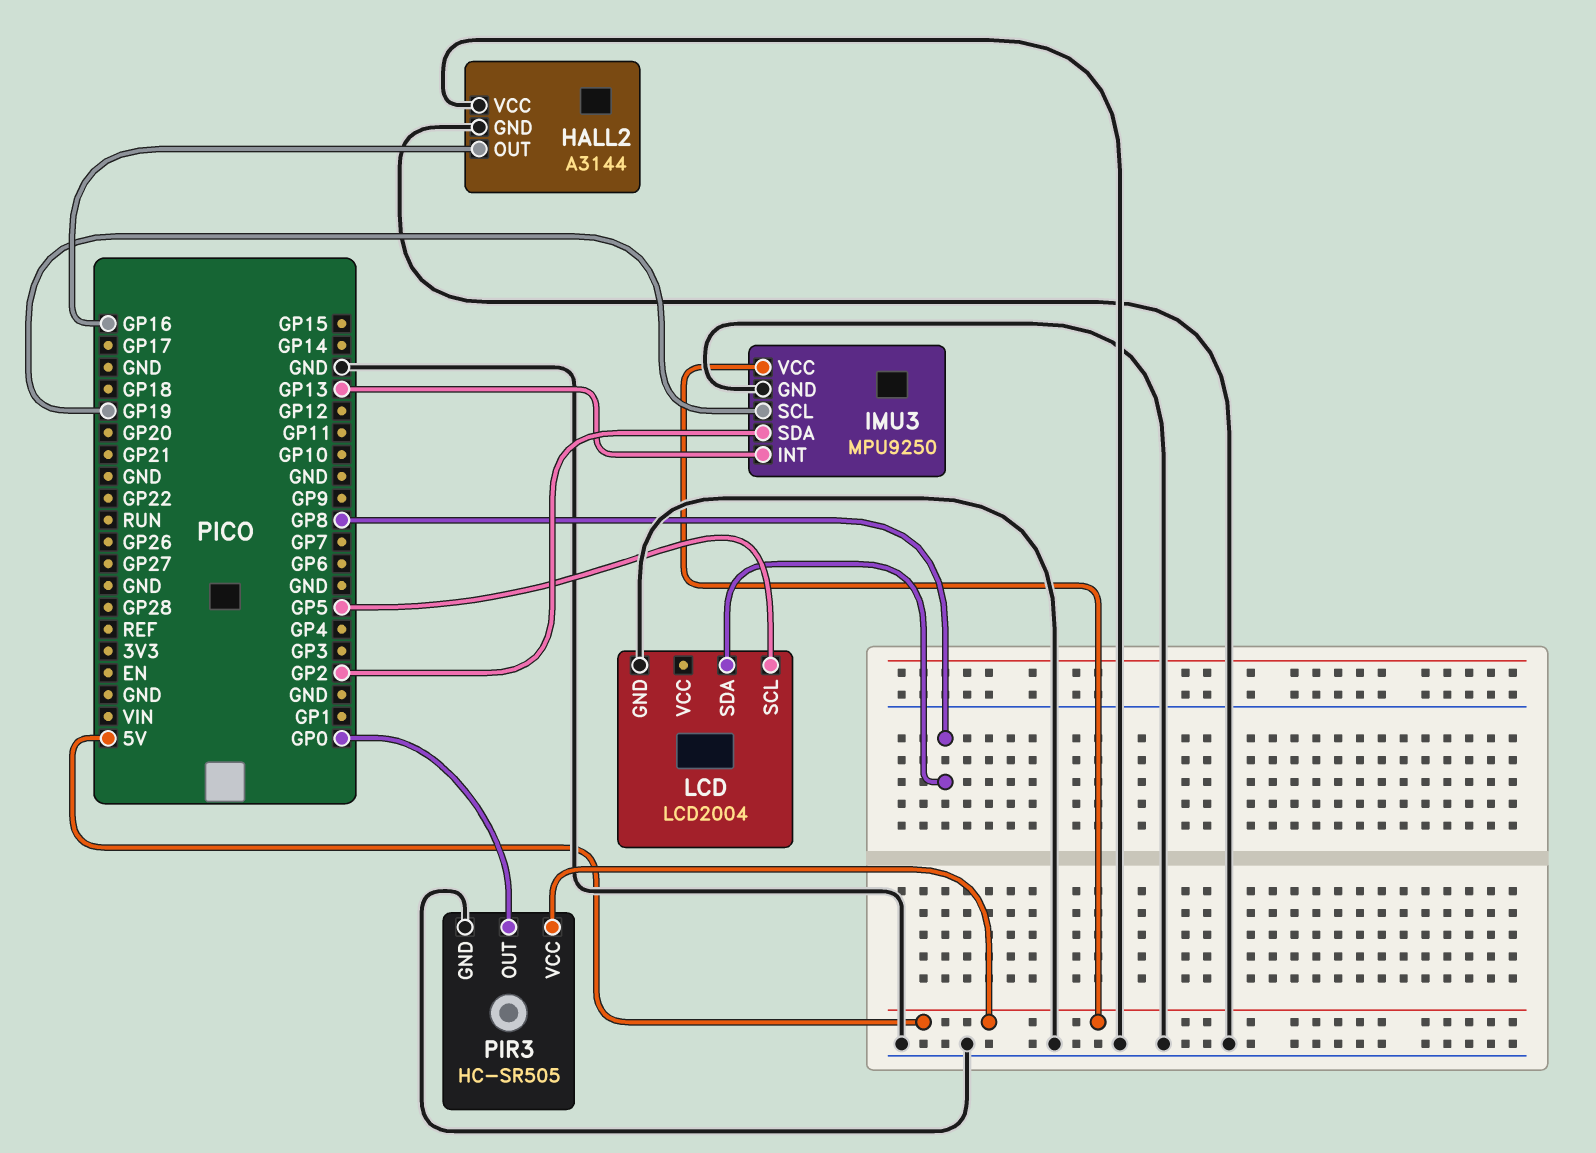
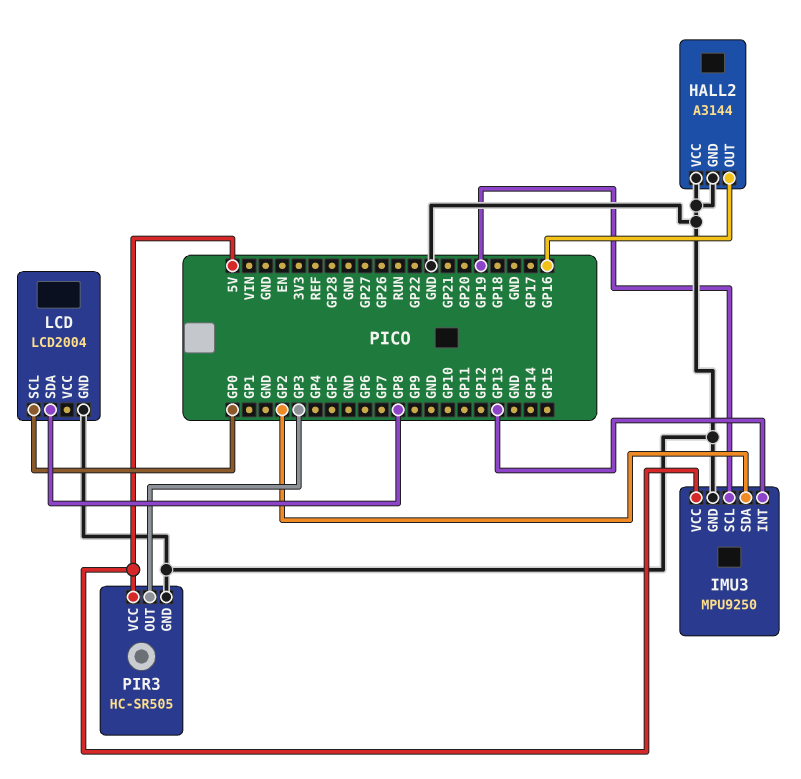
LCD pin SCL: GP5 -> GP0
PIR3 pin OUT: GP0 -> GP3

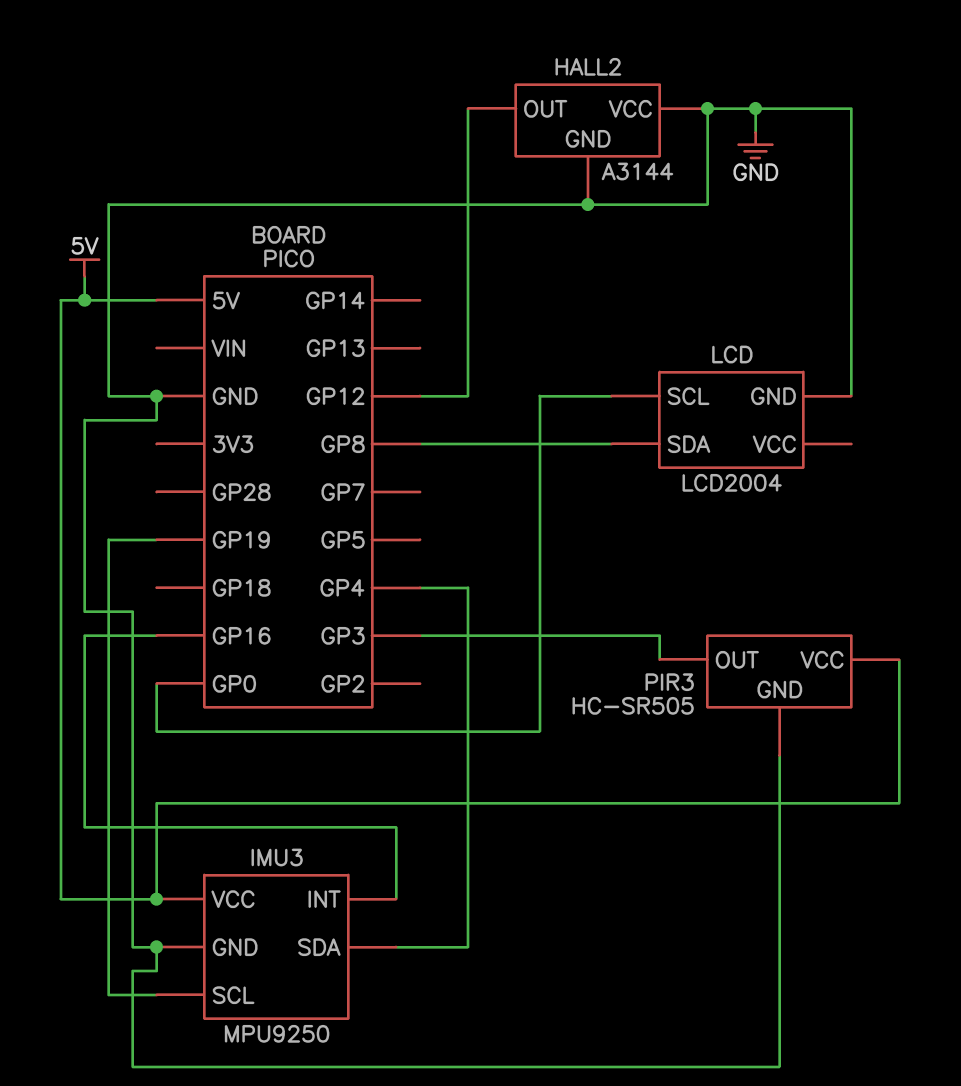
HALL2 pin OUT: GP16 -> GP12
IMU3 pin INT: GP13 -> GP16
IMU3 pin SDA: GP2 -> GP4

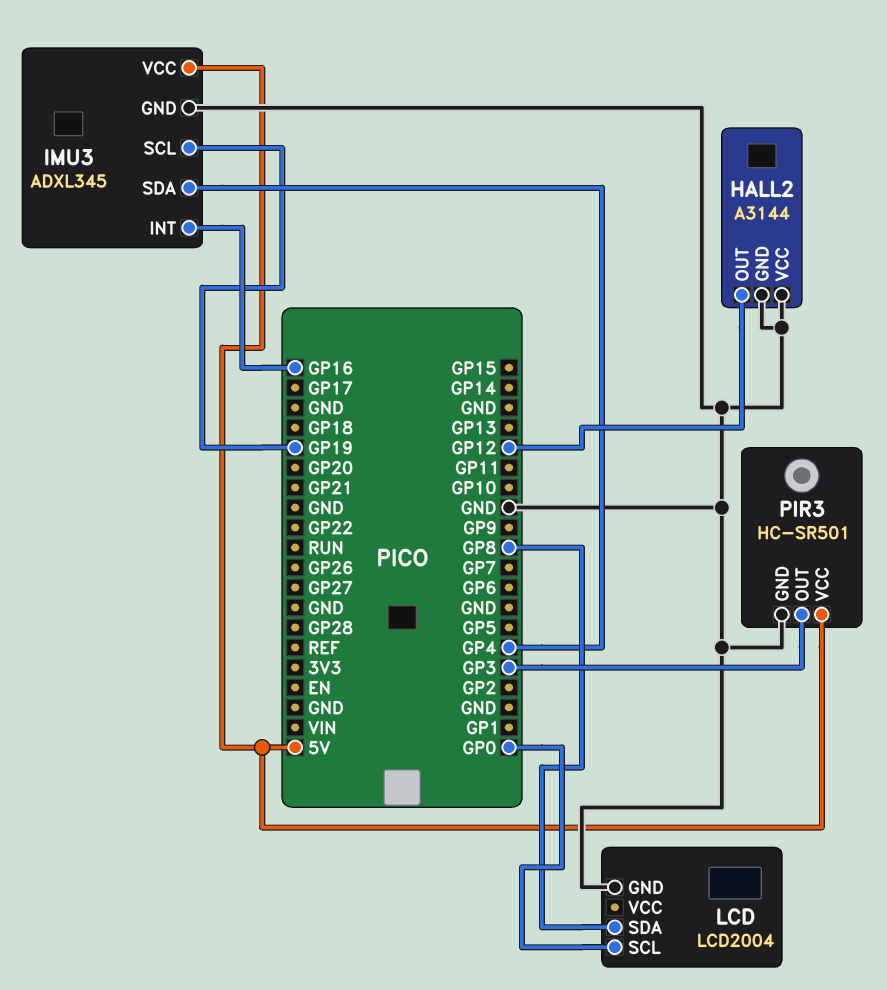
IMU3: MPU9250 -> ADXL345
PIR3: HC-SR505 -> HC-SR501

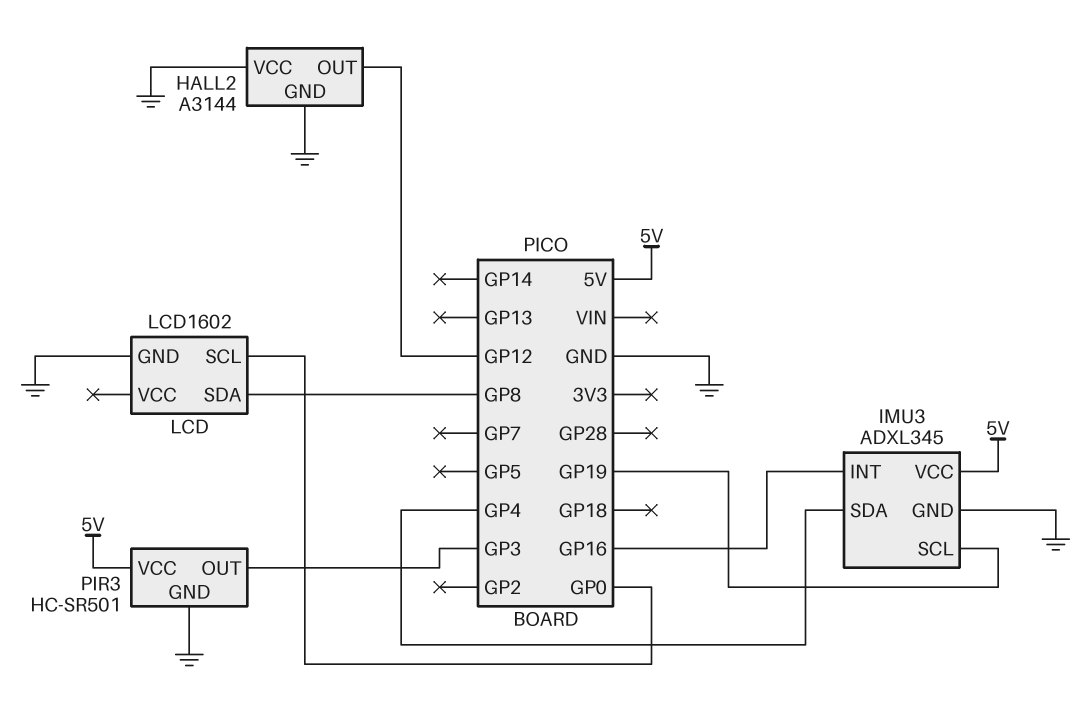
LCD: LCD2004 -> LCD1602

